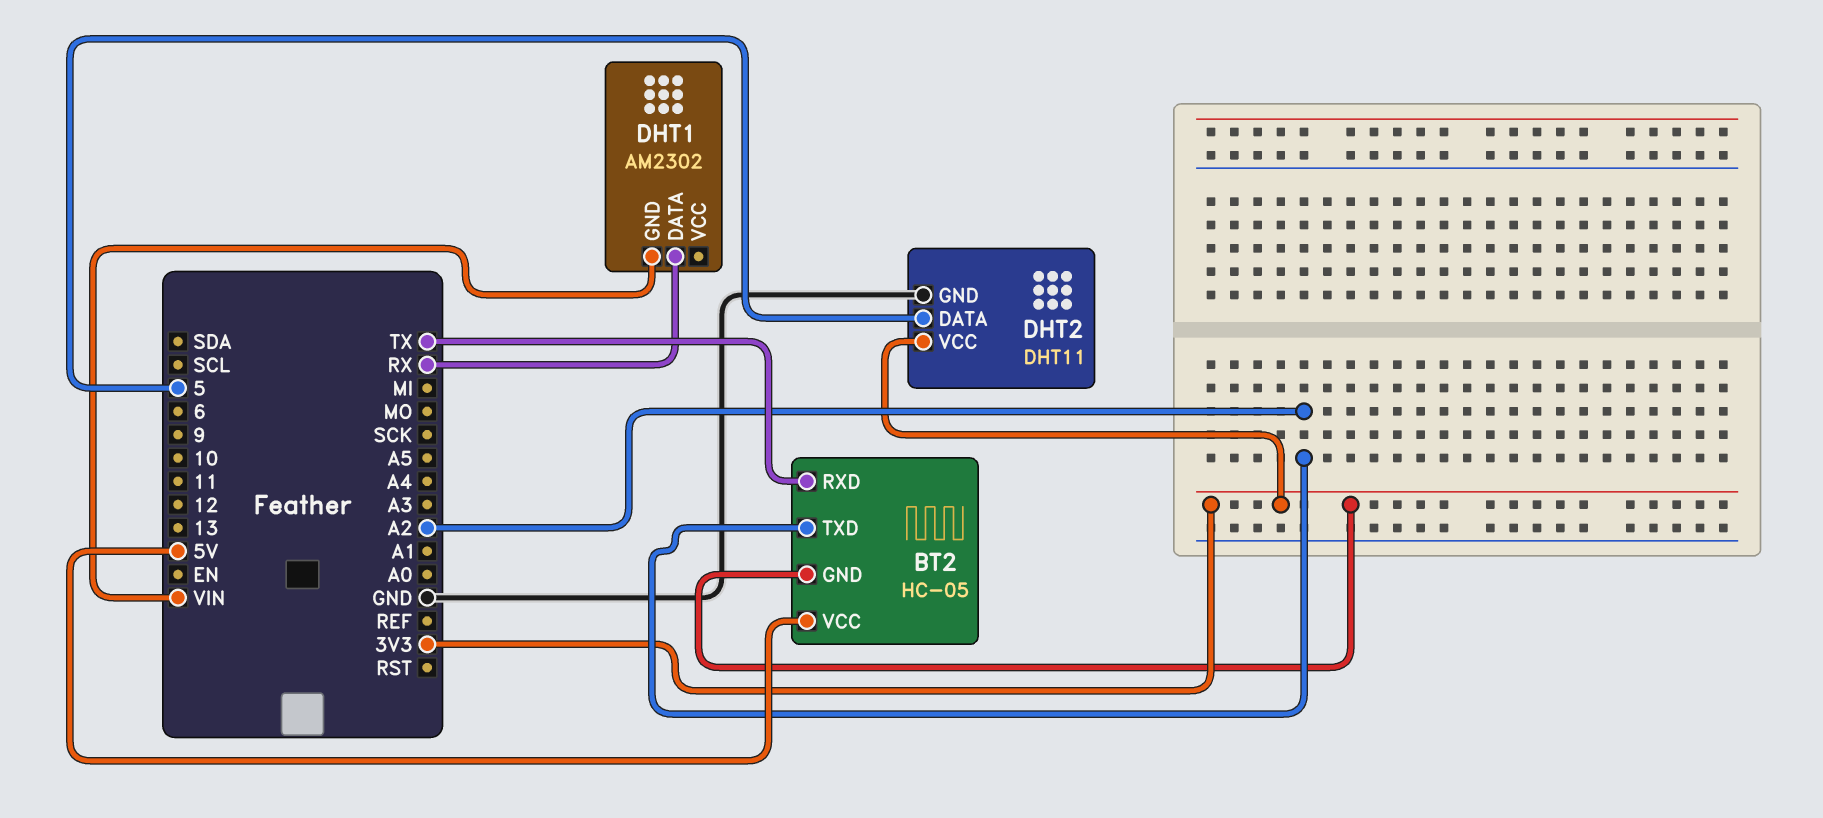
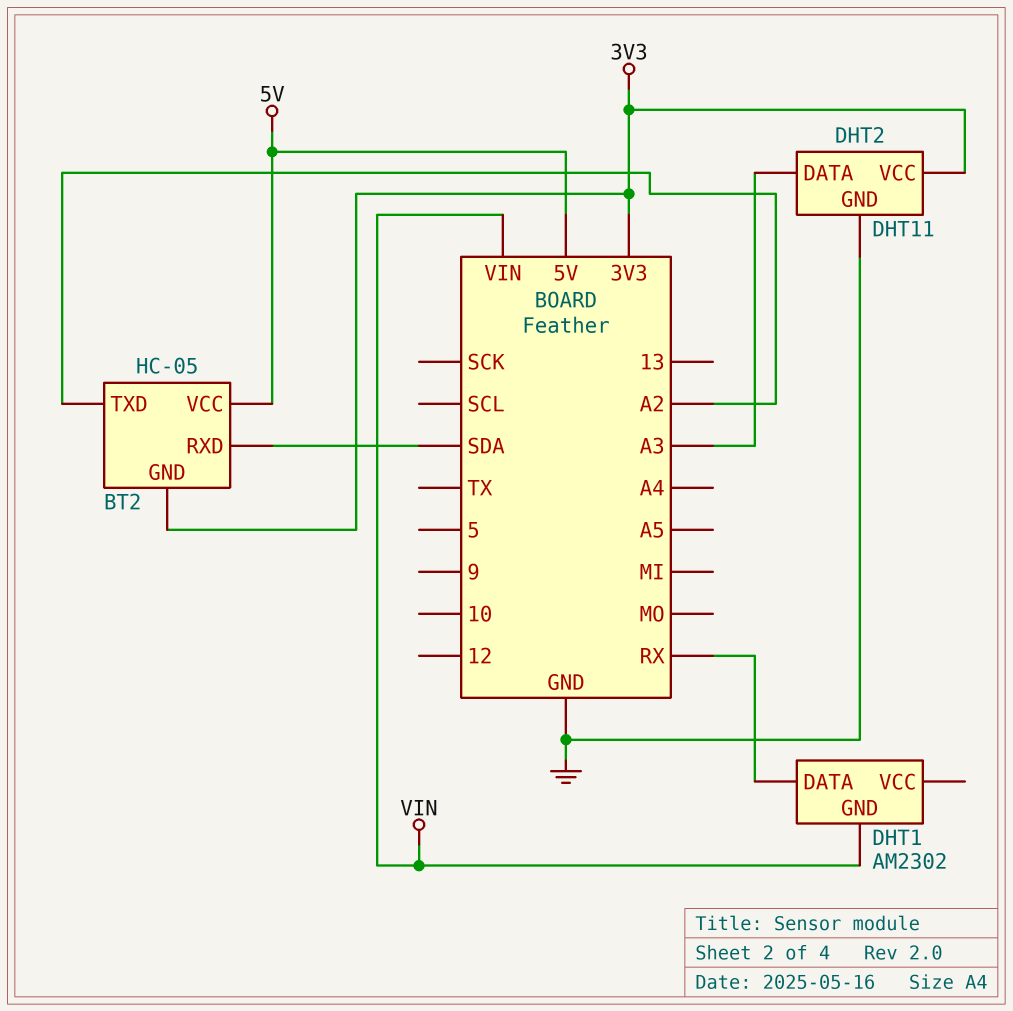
BT2 pin RXD: TX -> SDA
DHT2 pin DATA: 5 -> A3

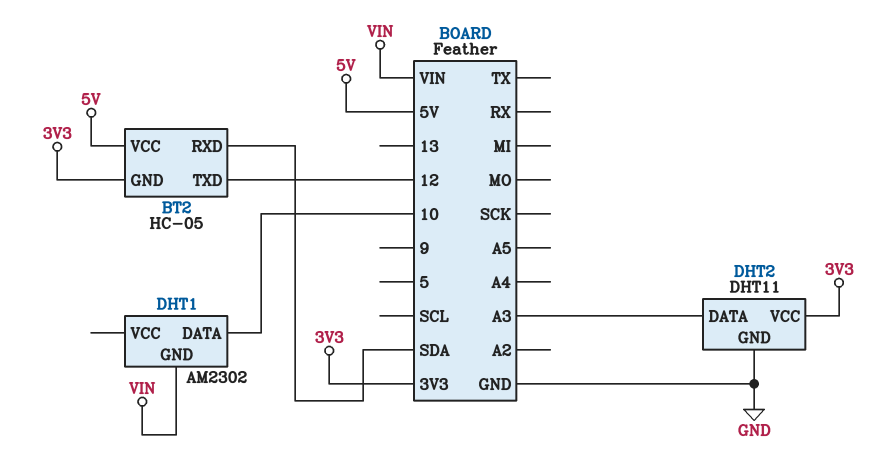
BT2 pin TXD: A2 -> 12
DHT1 pin DATA: RX -> 10

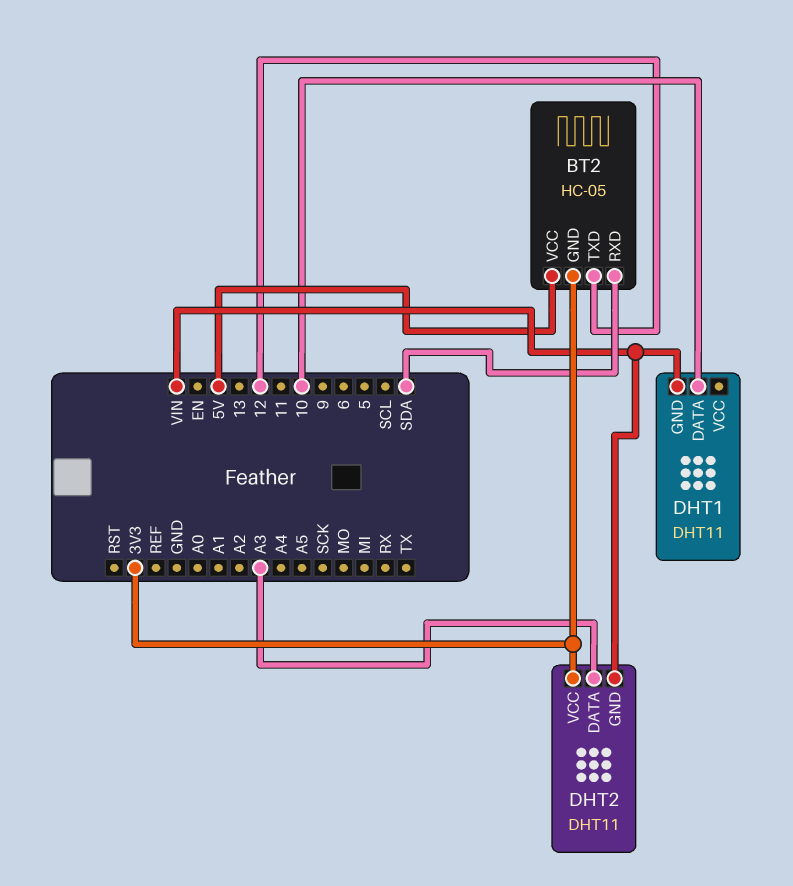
DHT1: AM2302 -> DHT11
DHT2 pin GND: GND -> VIN

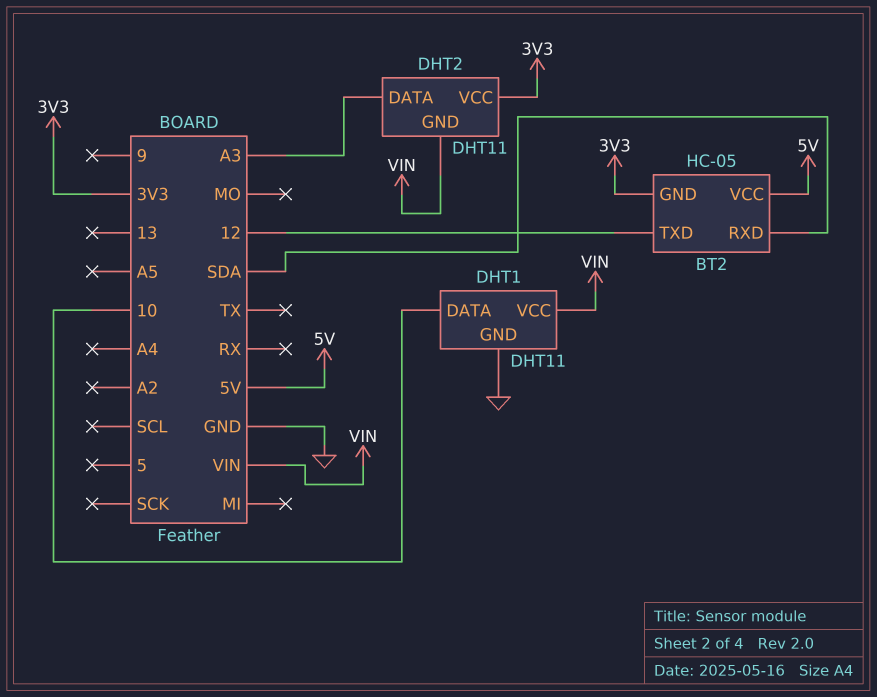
DHT1 pin GND: VIN -> GND
DHT1 pin VCC: none -> VIN

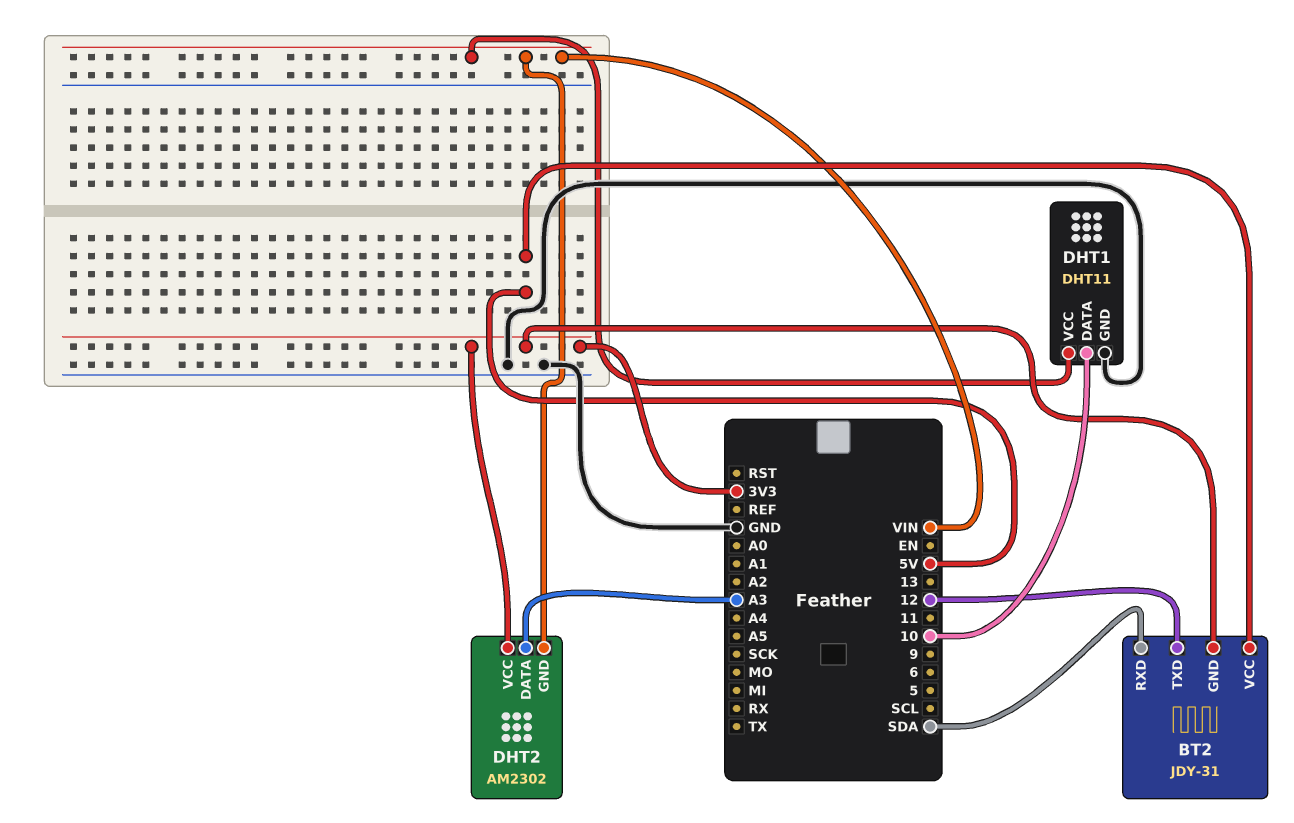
BT2: HC-05 -> JDY-31
DHT2: DHT11 -> AM2302

